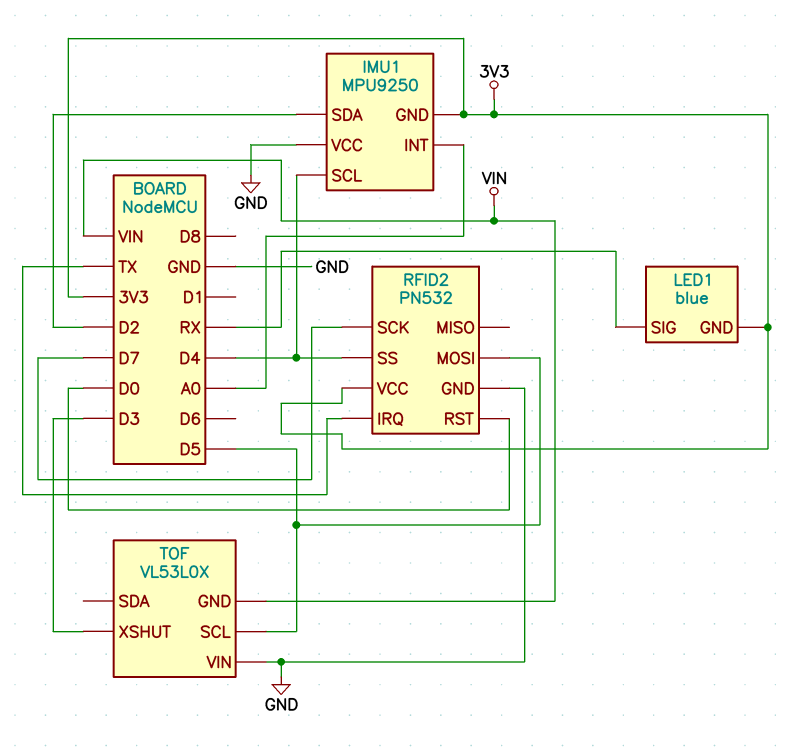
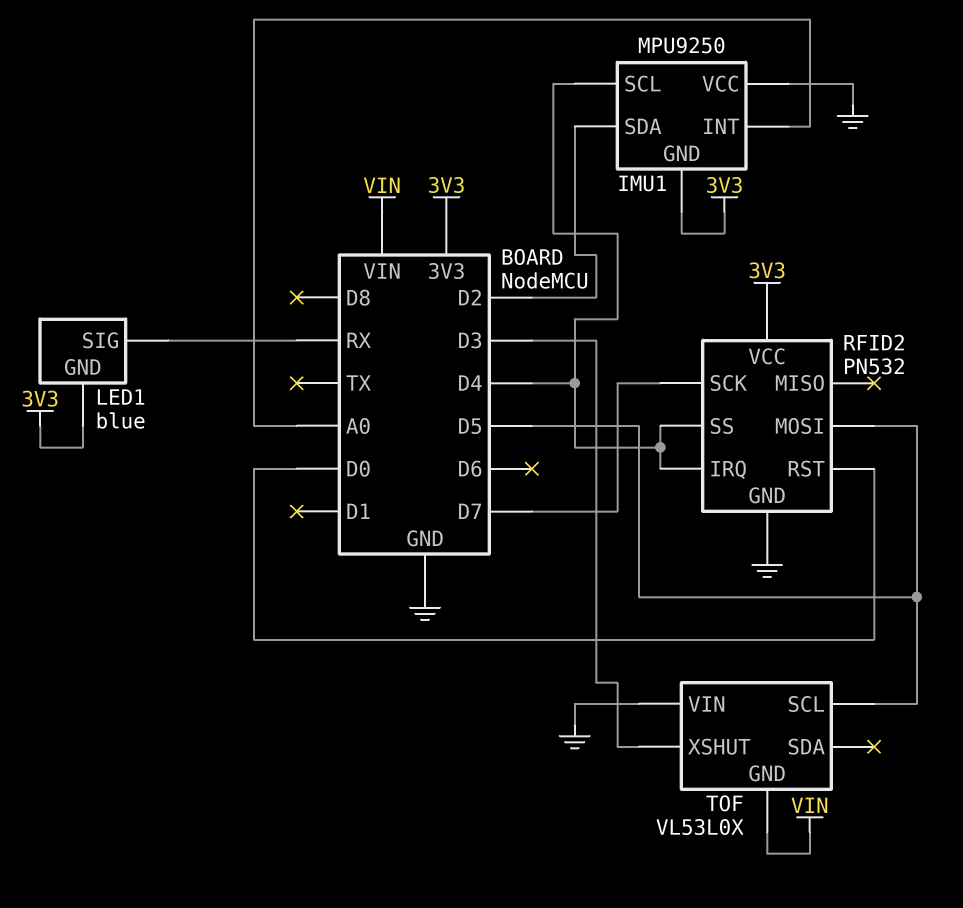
RFID2 pin IRQ: TX -> D4

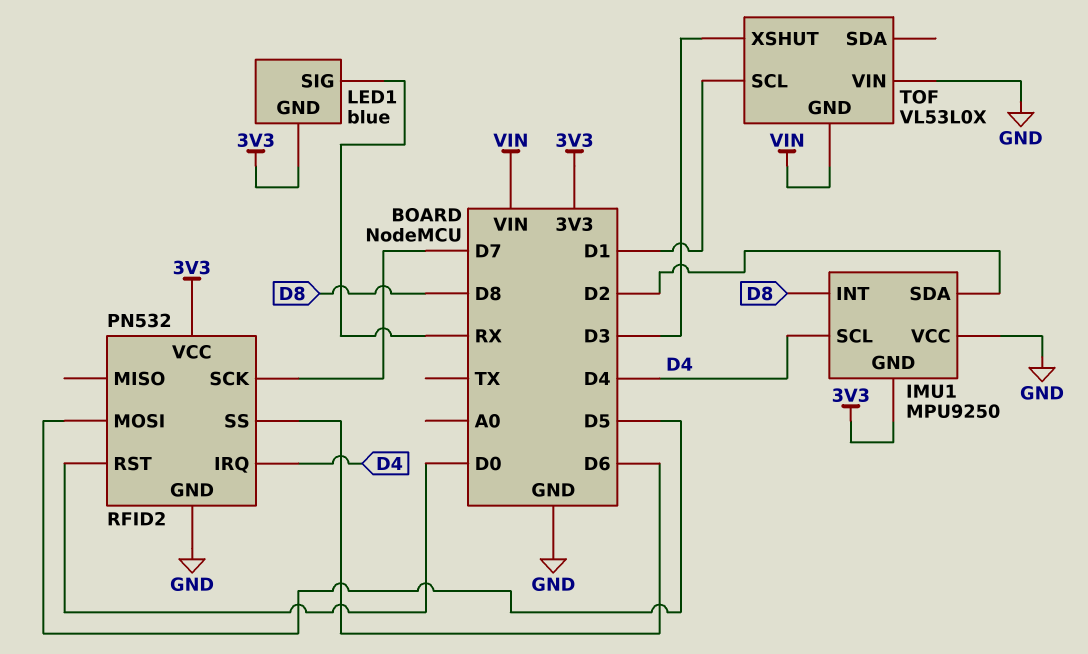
IMU1 pin INT: A0 -> D8
RFID2 pin SS: D4 -> D6
TOF pin SCL: D5 -> D1

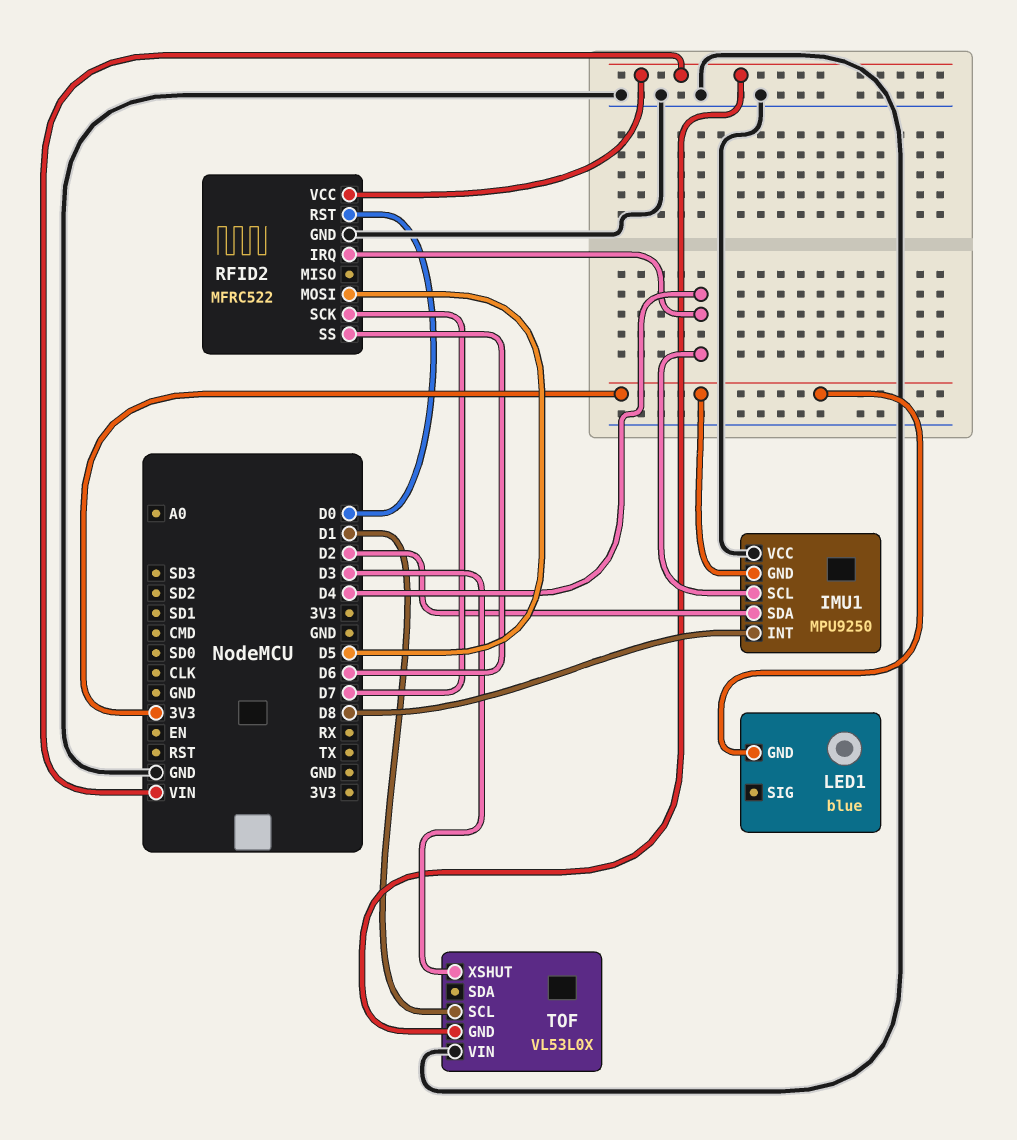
LED1 pin SIG: RX -> none
RFID2: PN532 -> MFRC522
RFID2 pin VCC: 3V3 -> VIN

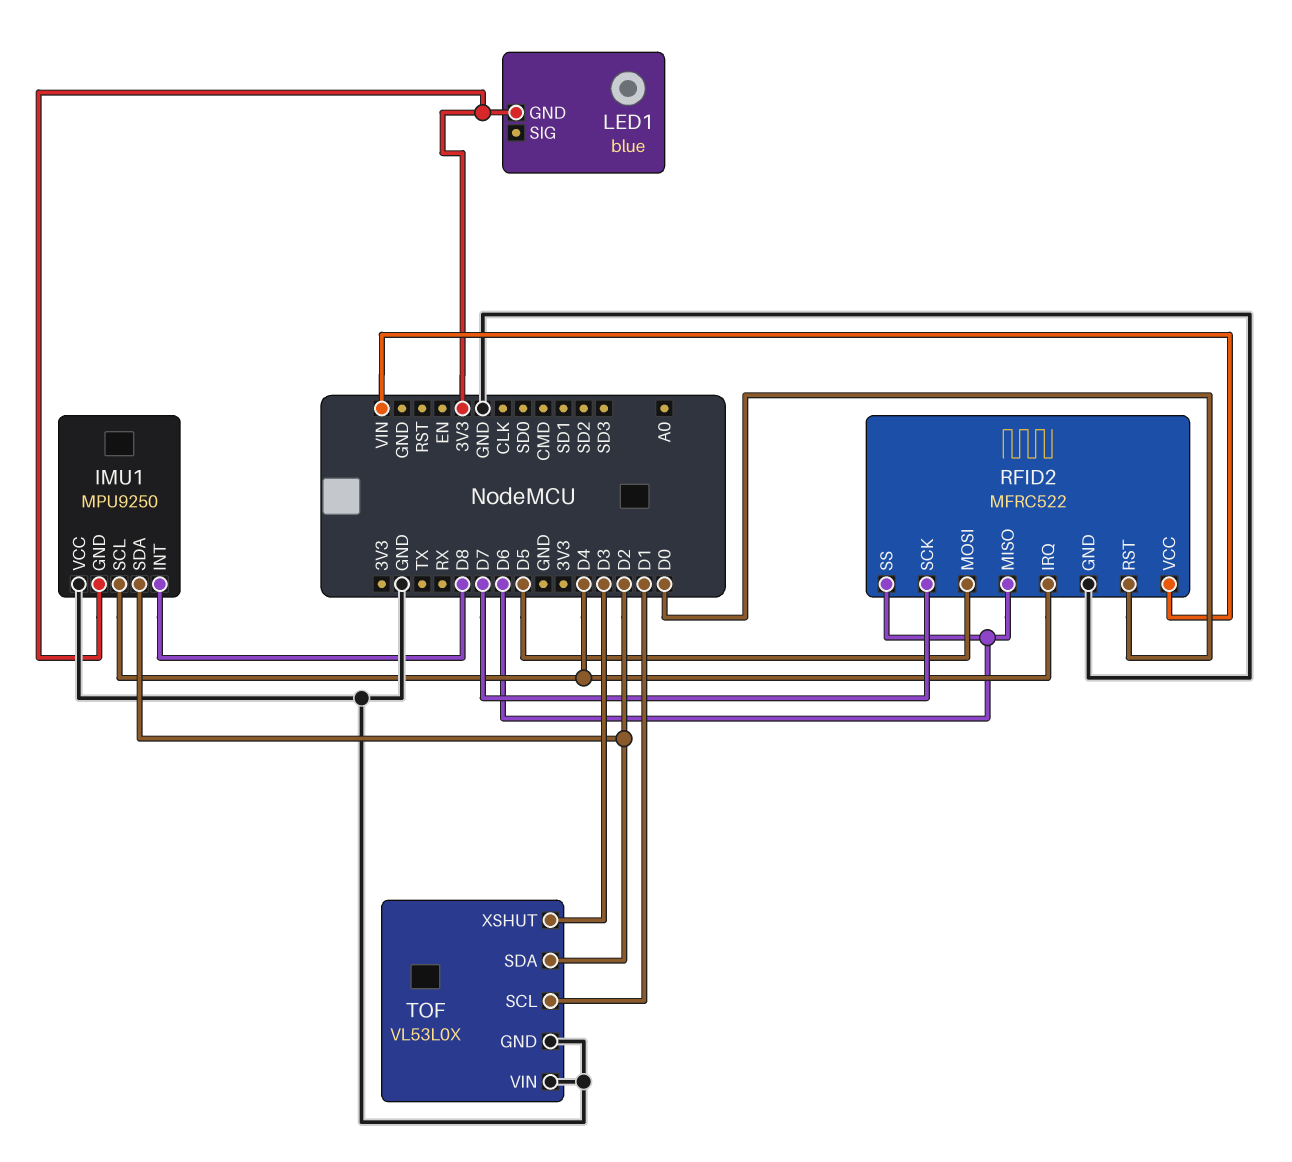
RFID2 pin MISO: none -> D6
TOF pin GND: VIN -> GND
TOF pin SDA: none -> D2

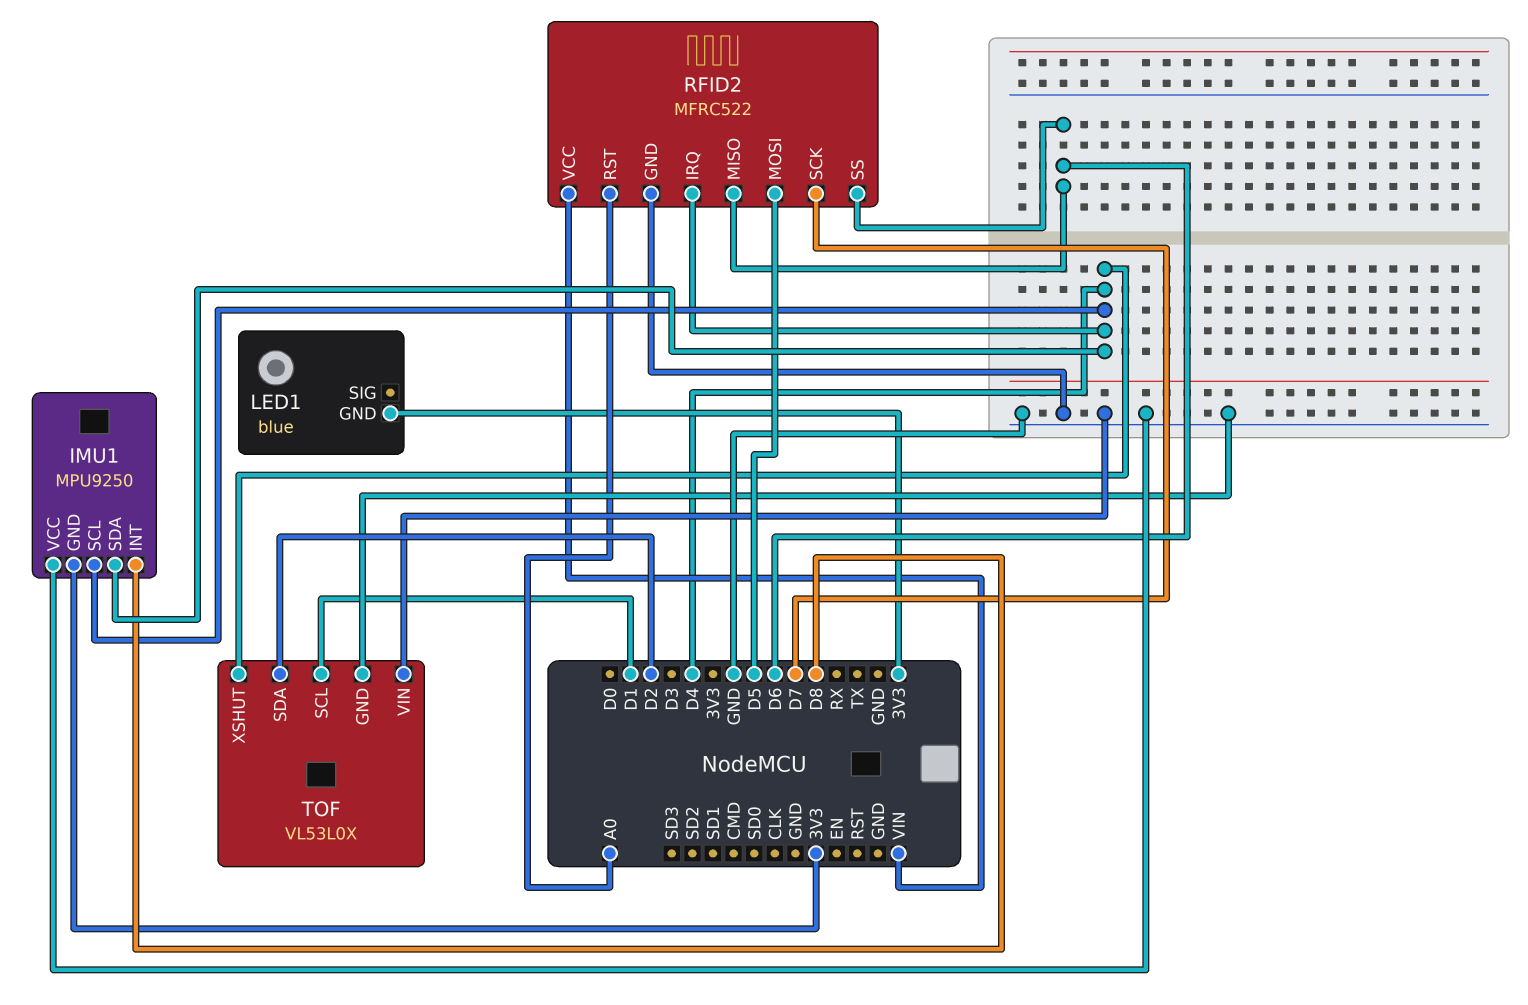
IMU1 pin SDA: D2 -> D4
RFID2 pin RST: D0 -> A0
TOF pin XSHUT: D3 -> D4

